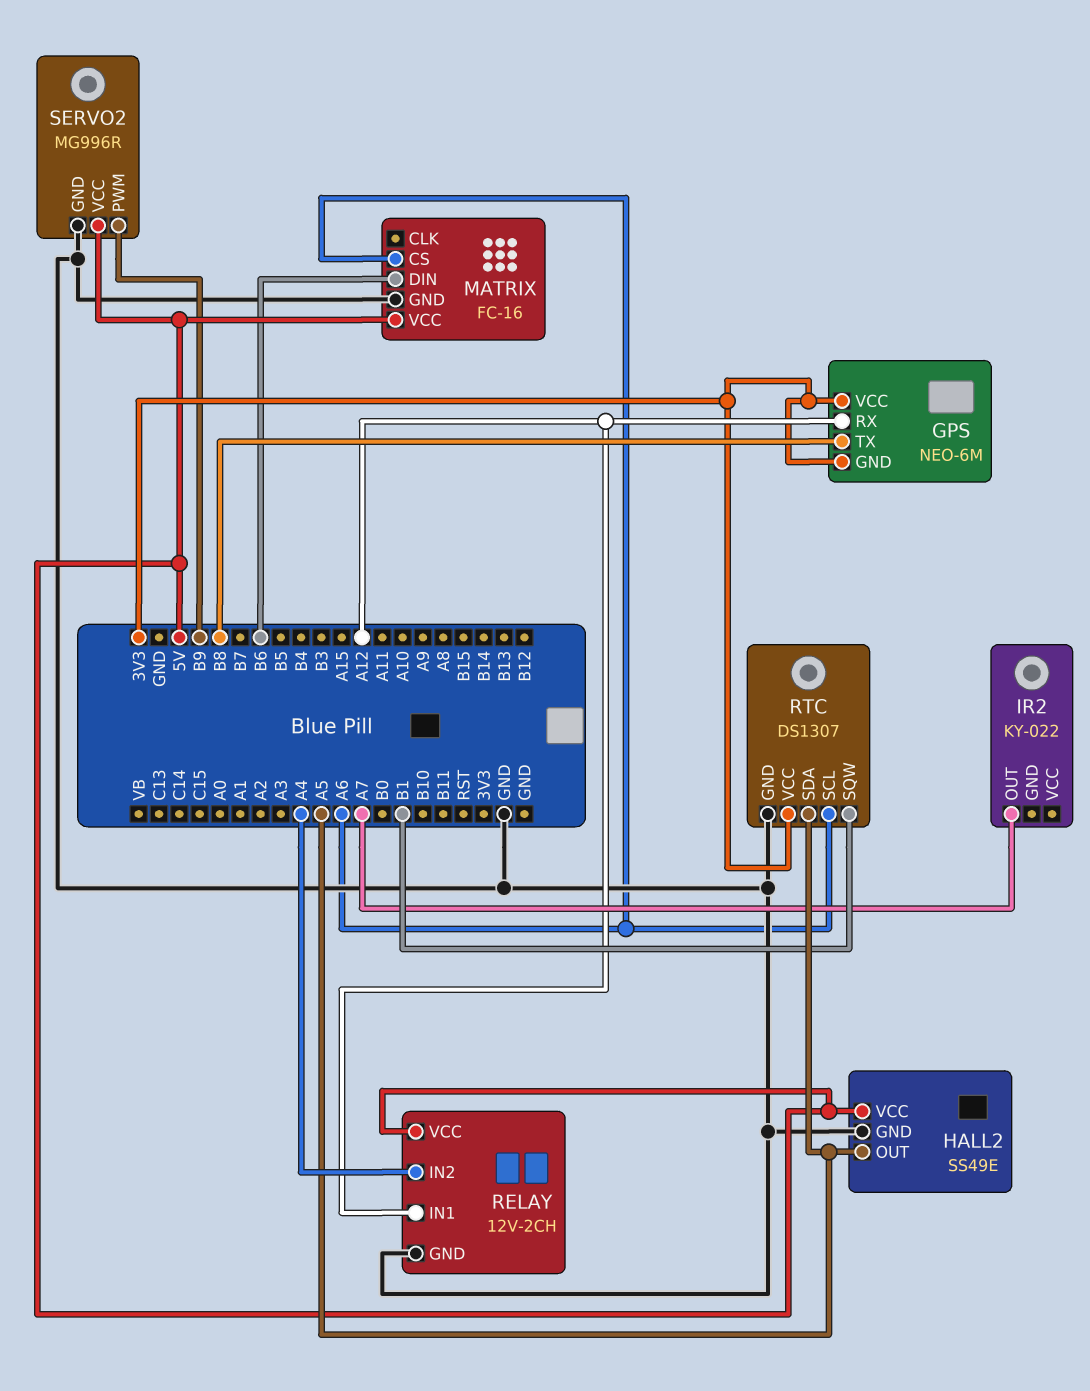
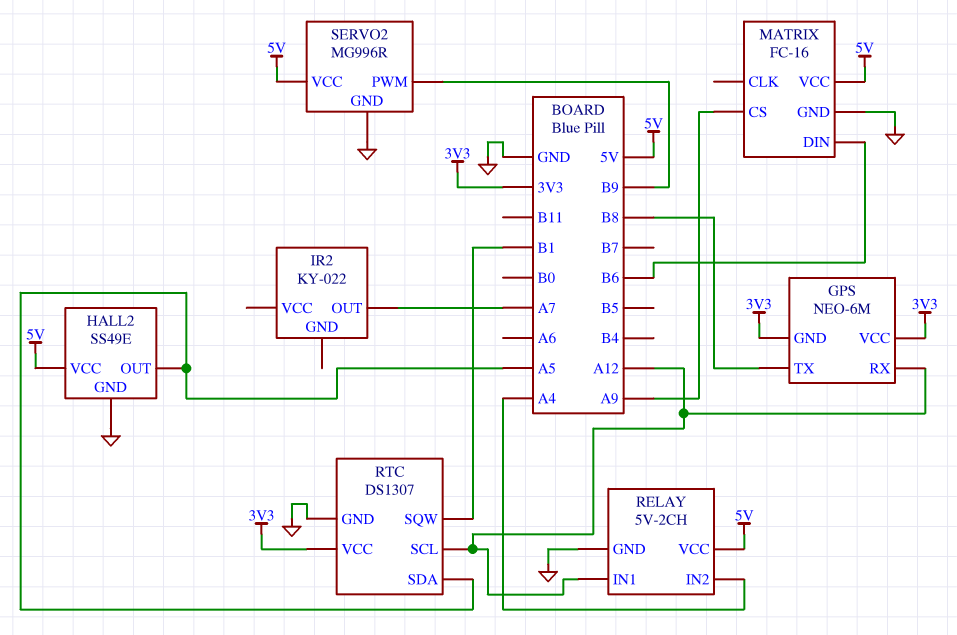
MATRIX pin CS: A6 -> A9
RELAY: 12V-2CH -> 5V-2CH
RTC pin SCL: A6 -> A12

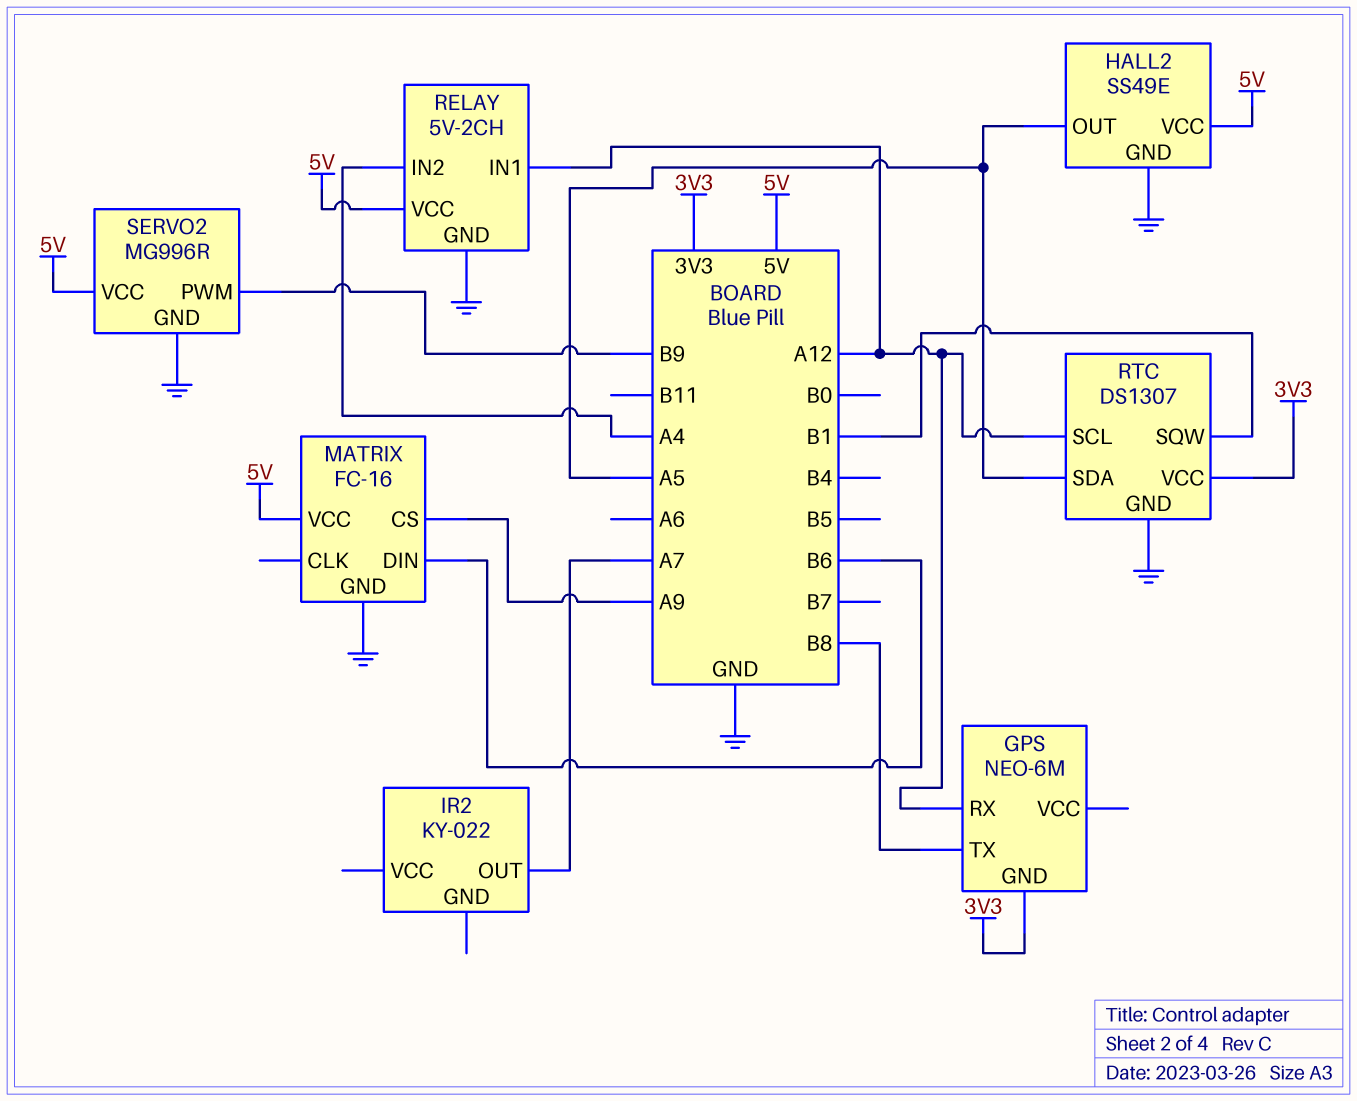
GPS pin VCC: 3V3 -> none

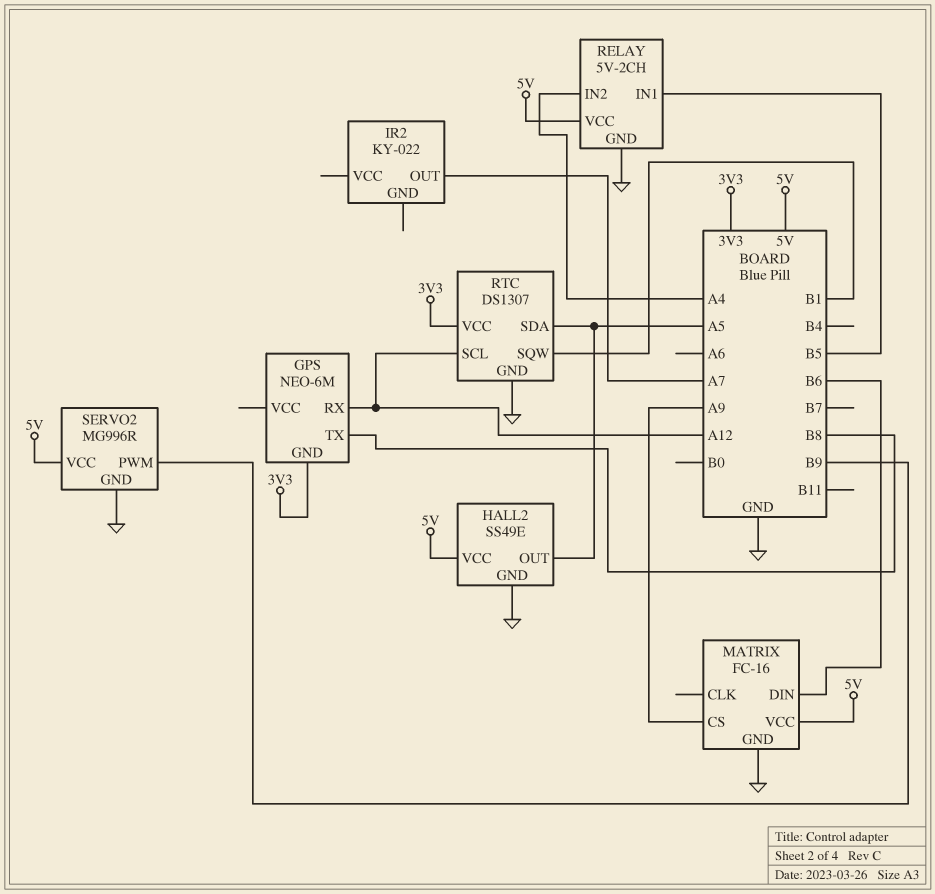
RELAY pin IN1: A12 -> B5

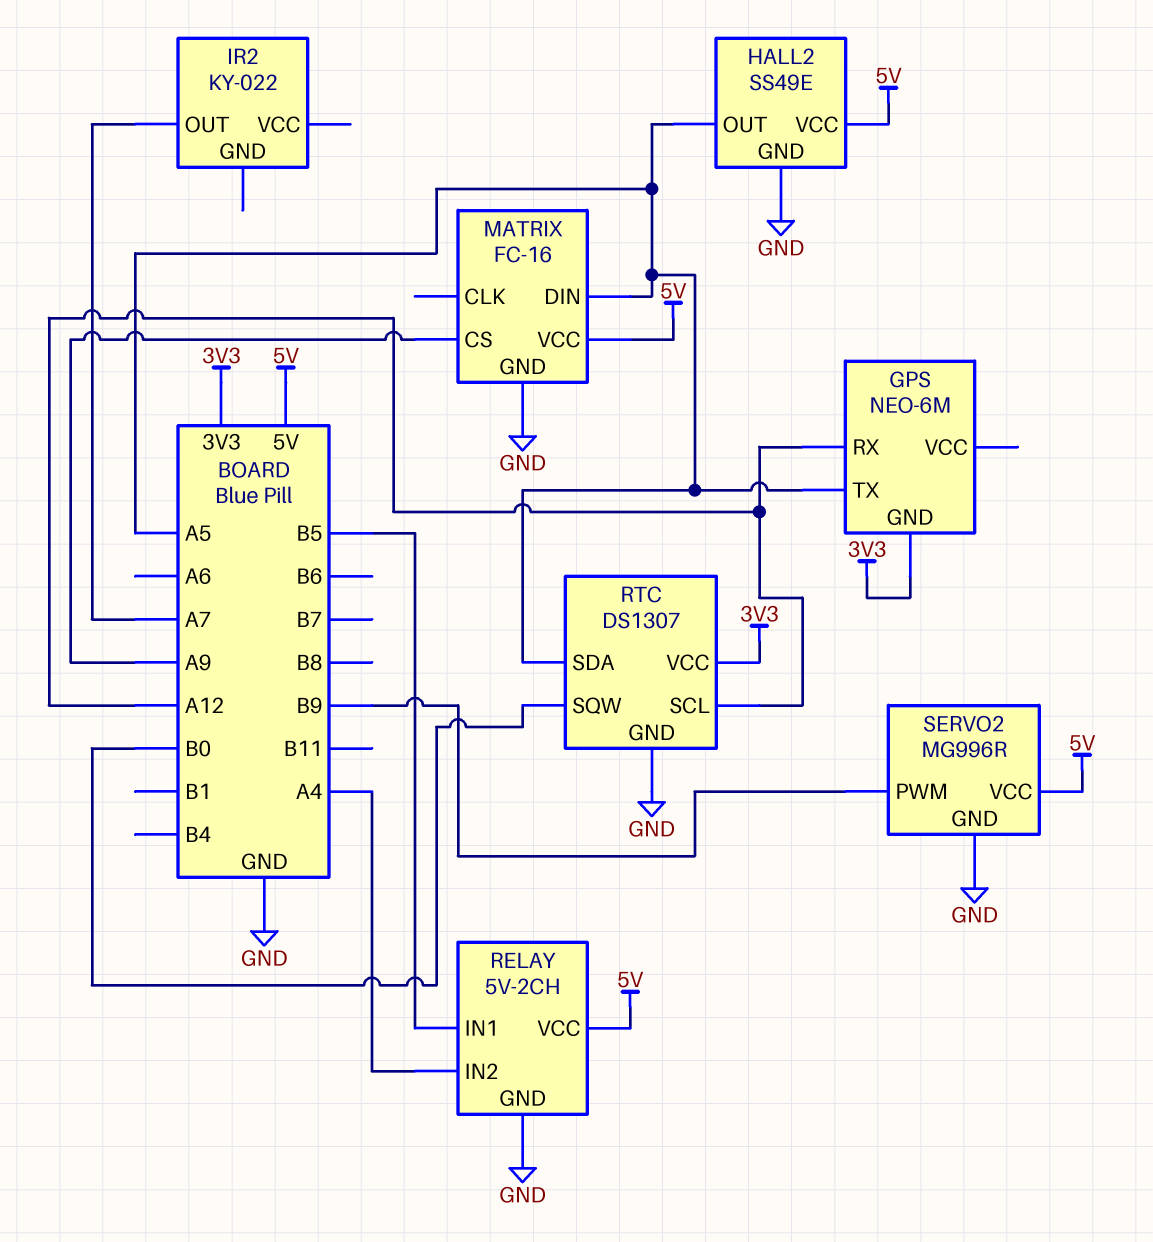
GPS pin TX: B8 -> A5
MATRIX pin DIN: B6 -> A5
RTC pin SQW: B1 -> B0

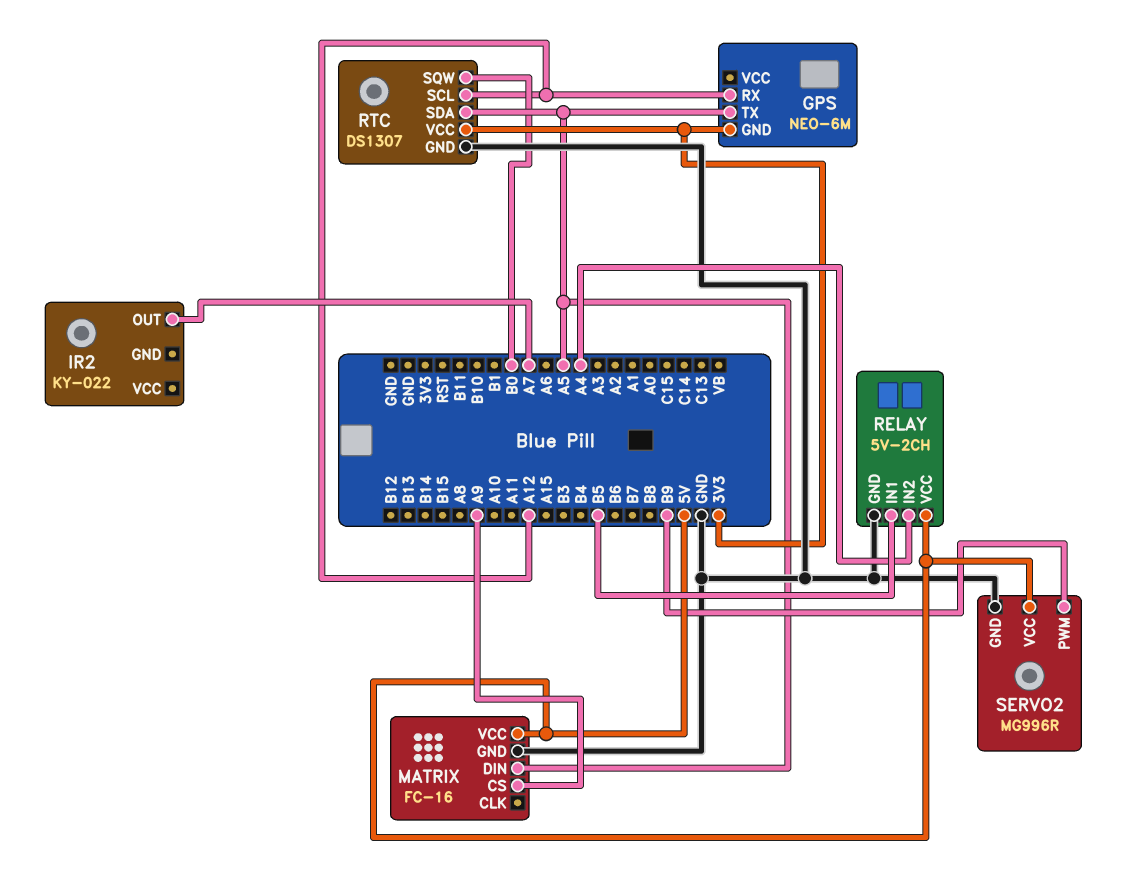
HALL2: SS49E -> none
HALL2 pin GND: GND -> none
HALL2 pin OUT: A5 -> none
HALL2 pin VCC: 5V -> none

